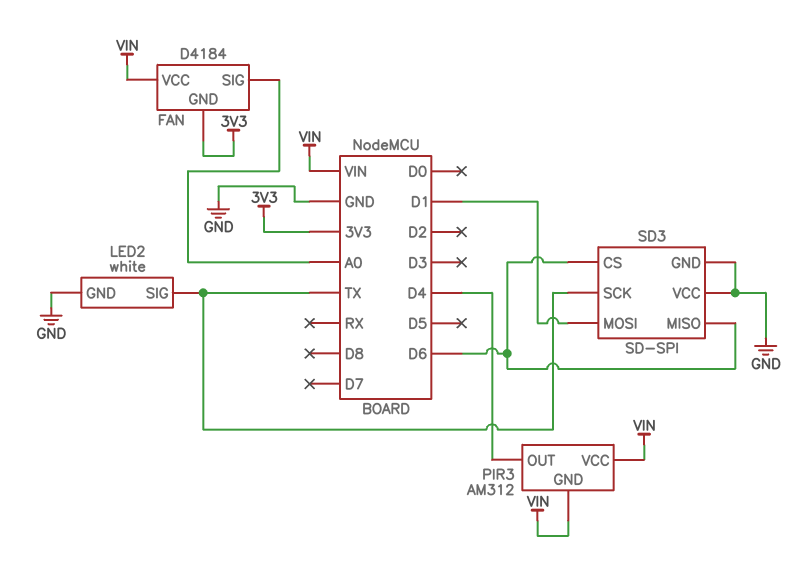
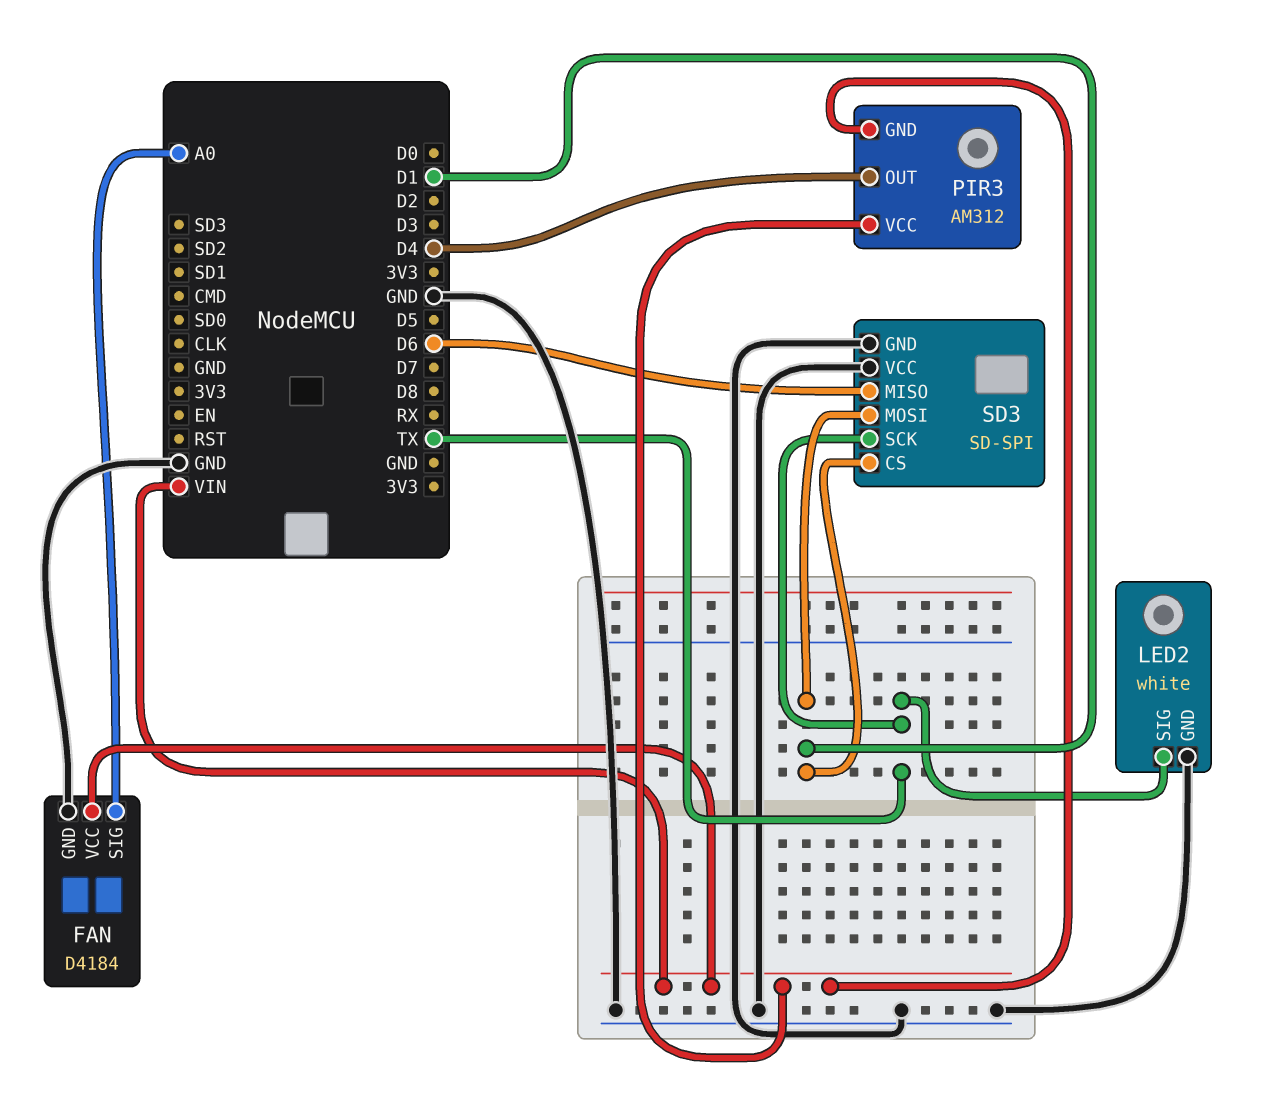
FAN pin GND: 3V3 -> GND
SD3 pin CS: D6 -> D1

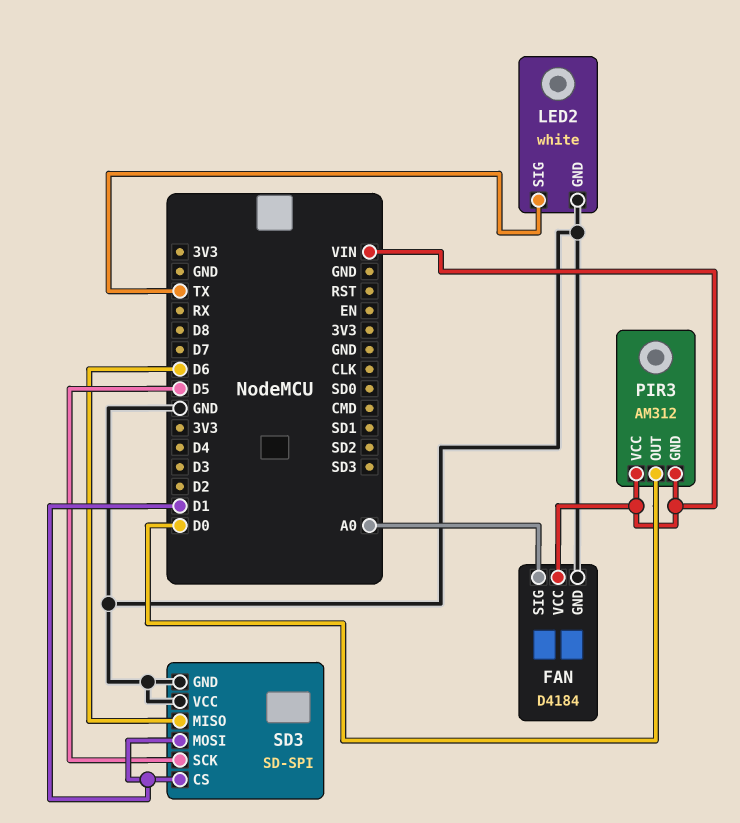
PIR3 pin OUT: D4 -> D0
SD3 pin SCK: TX -> D5

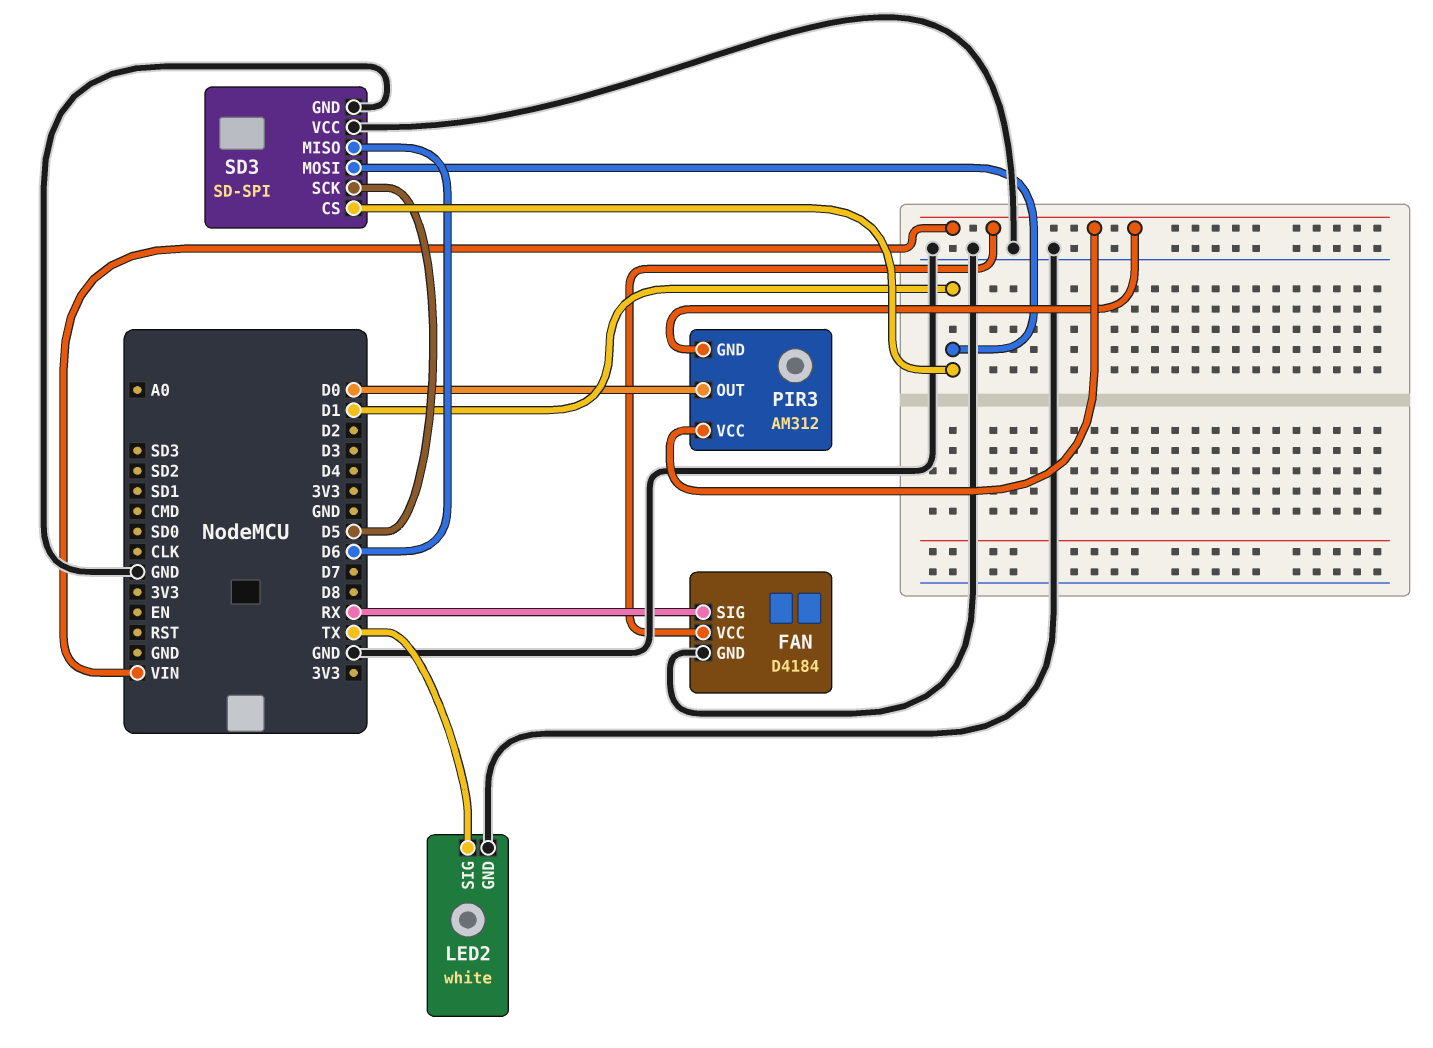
FAN pin SIG: A0 -> RX

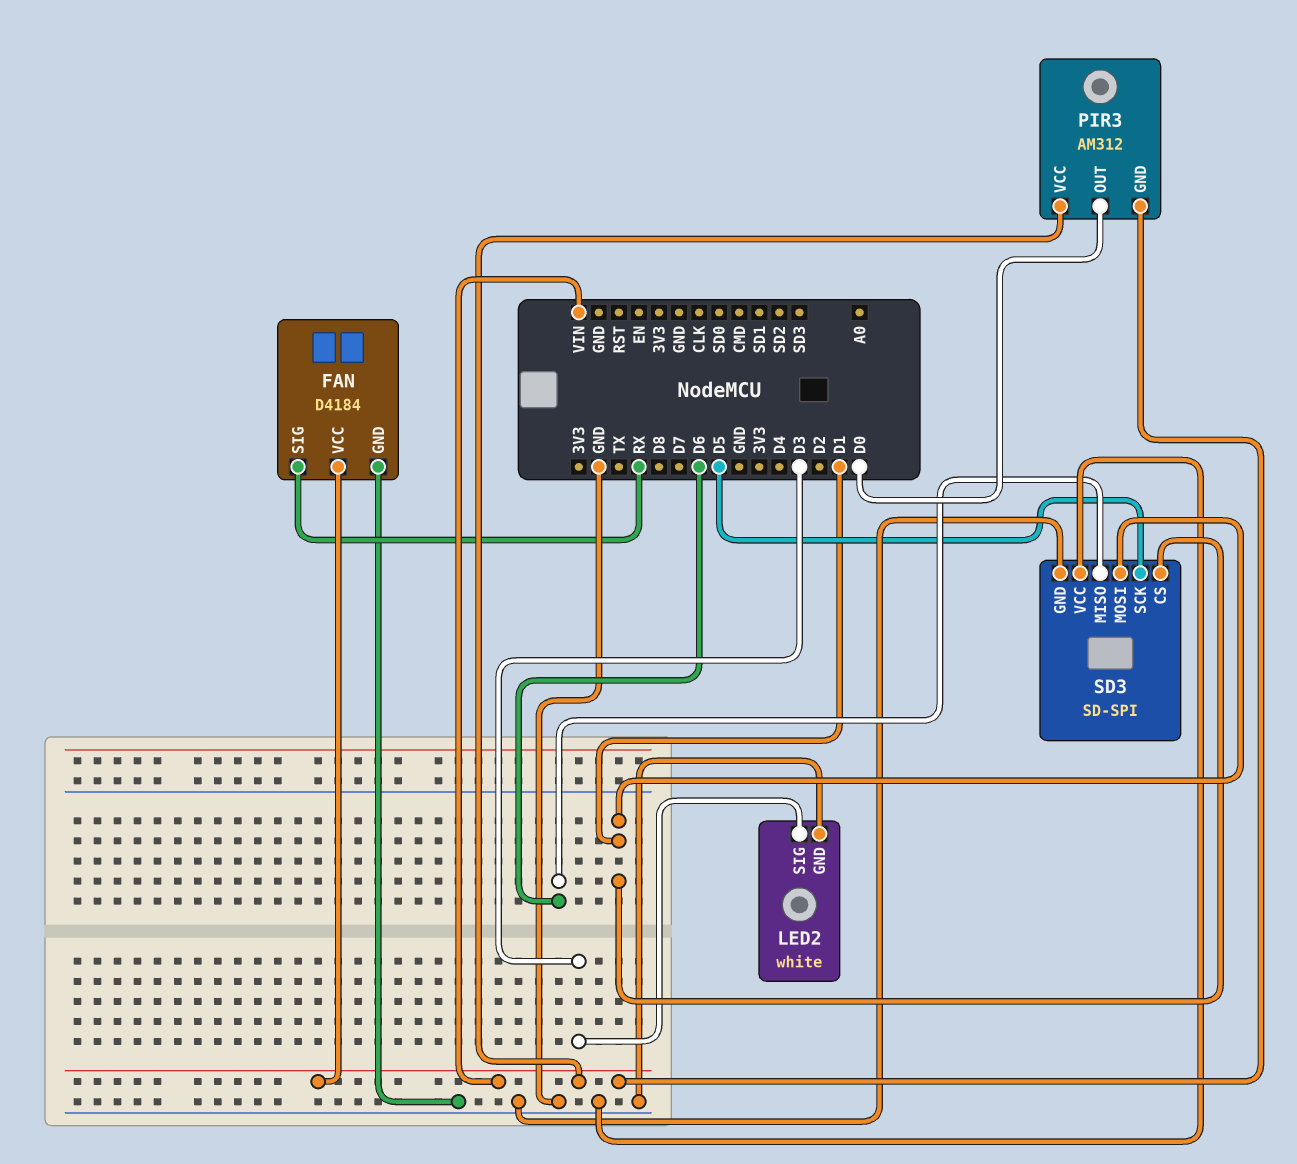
LED2 pin SIG: TX -> D3

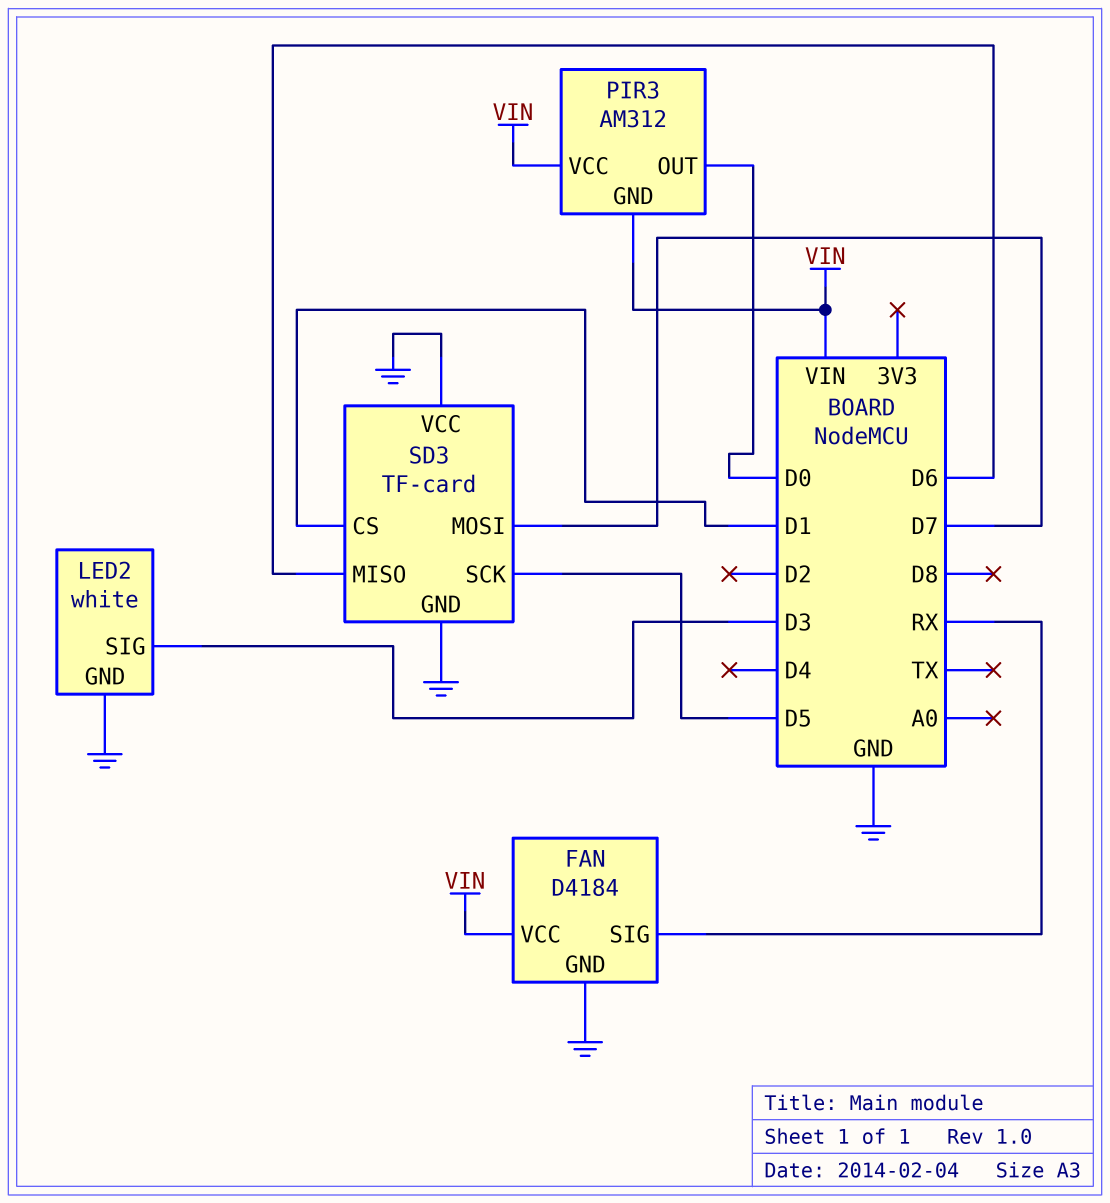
SD3: SD-SPI -> TF-card
SD3 pin MOSI: D1 -> D7

